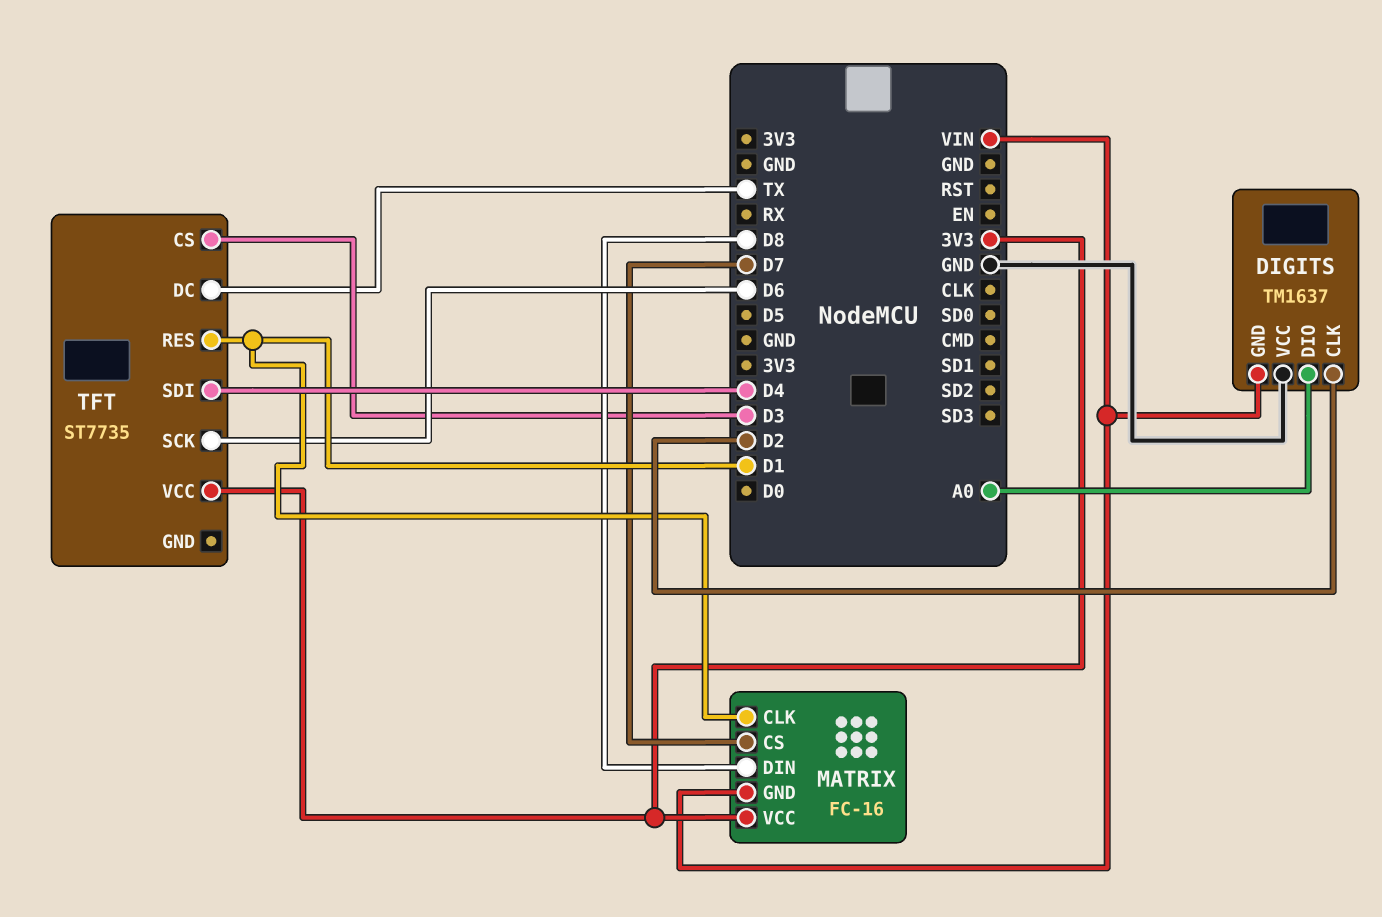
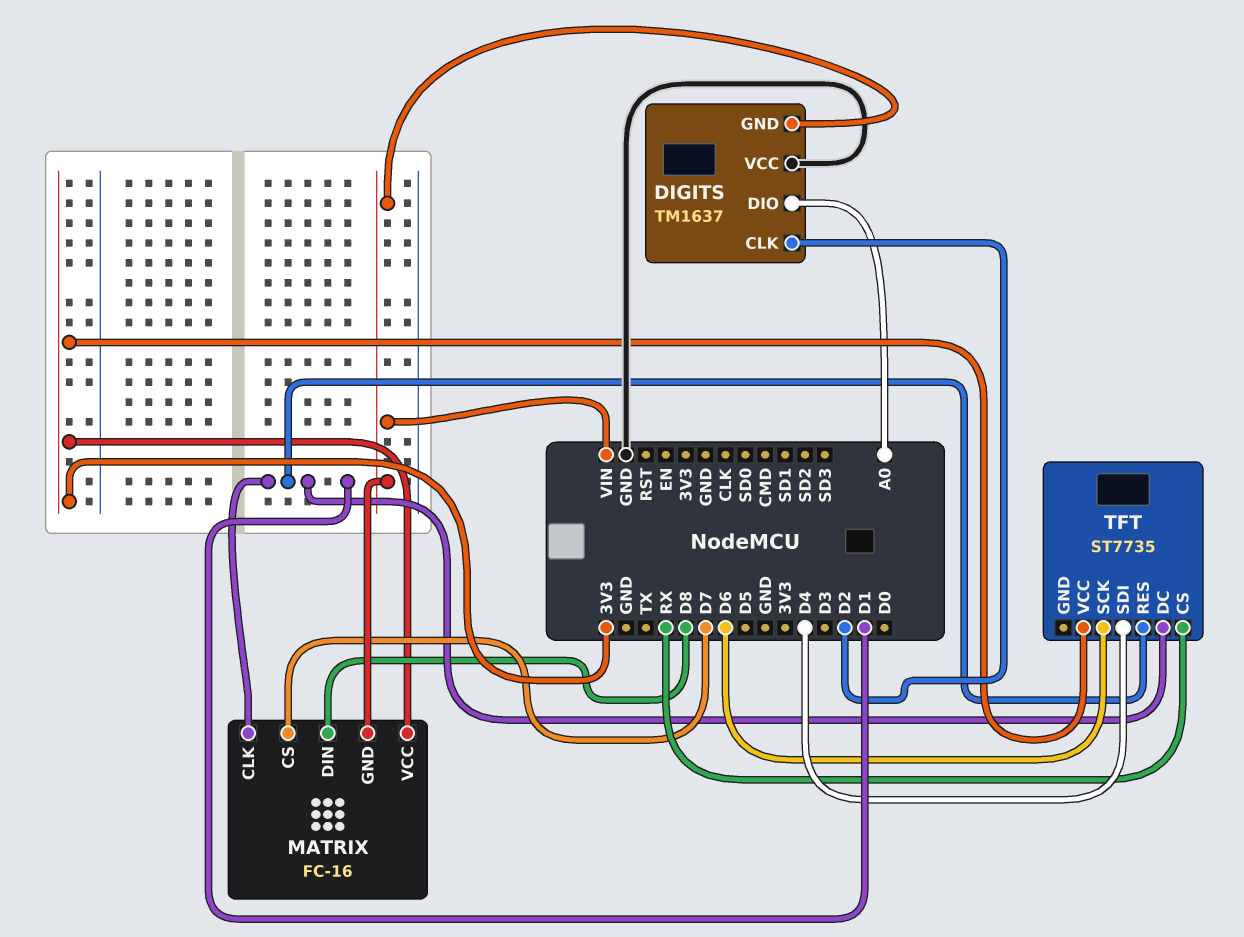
TFT pin CS: D3 -> RX
TFT pin DC: TX -> D1

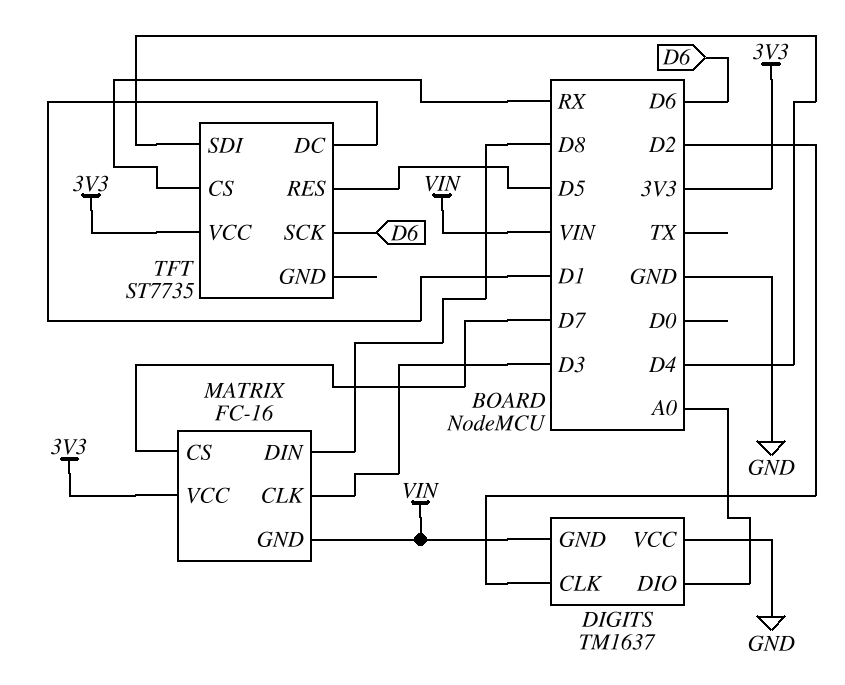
MATRIX pin CLK: D1 -> D3
TFT pin RES: D1 -> D5

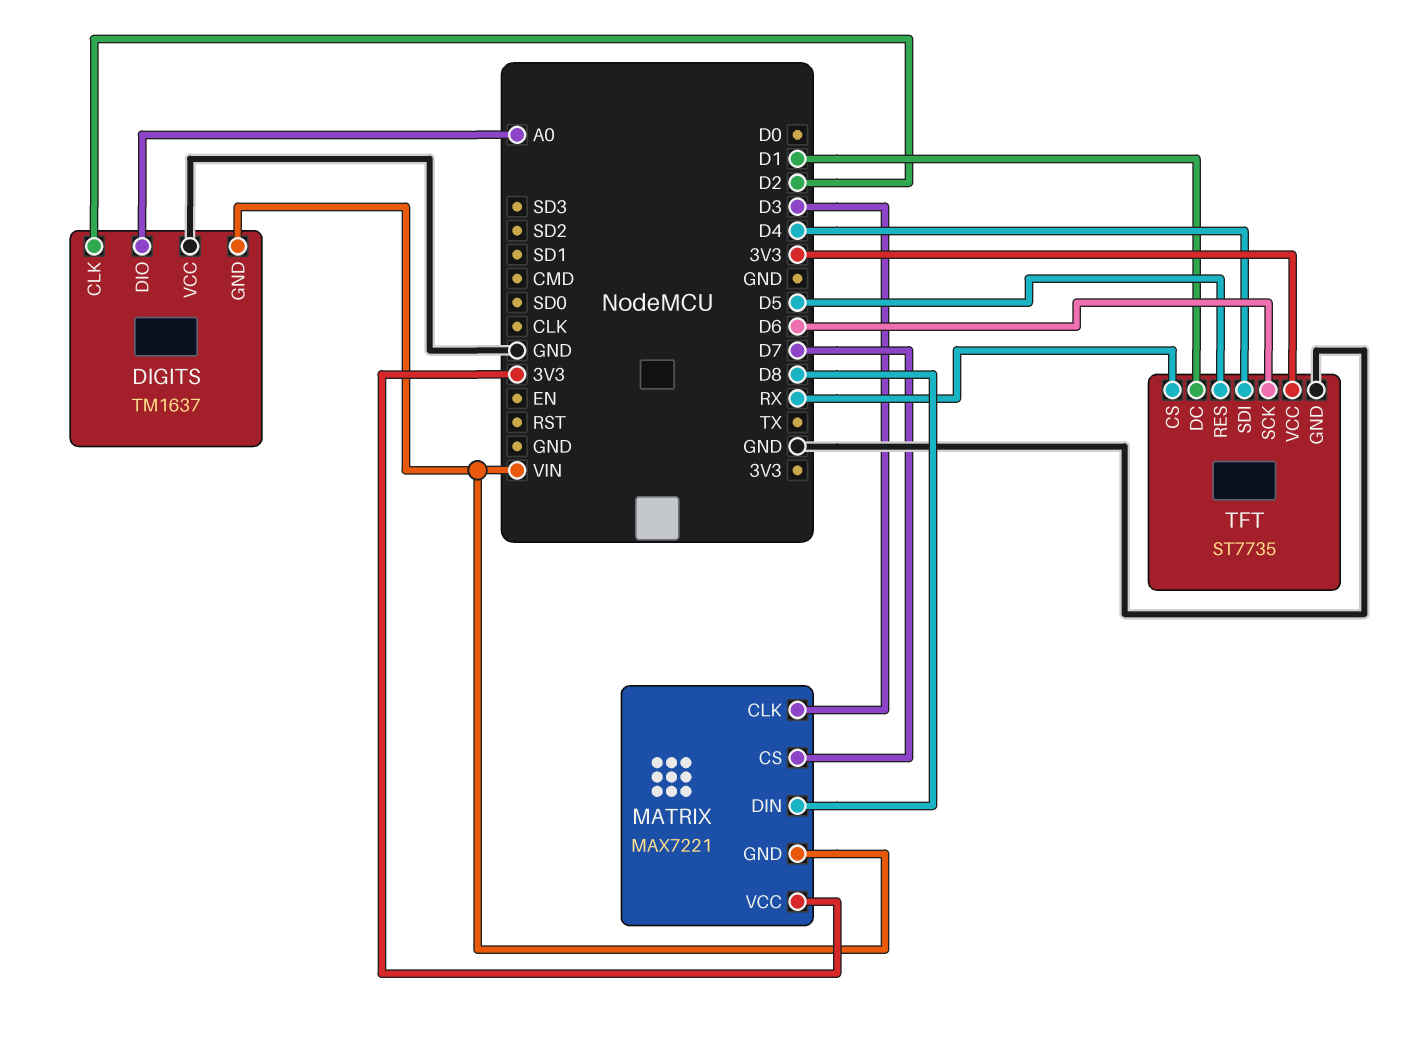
MATRIX: FC-16 -> MAX7221
TFT pin GND: none -> GND

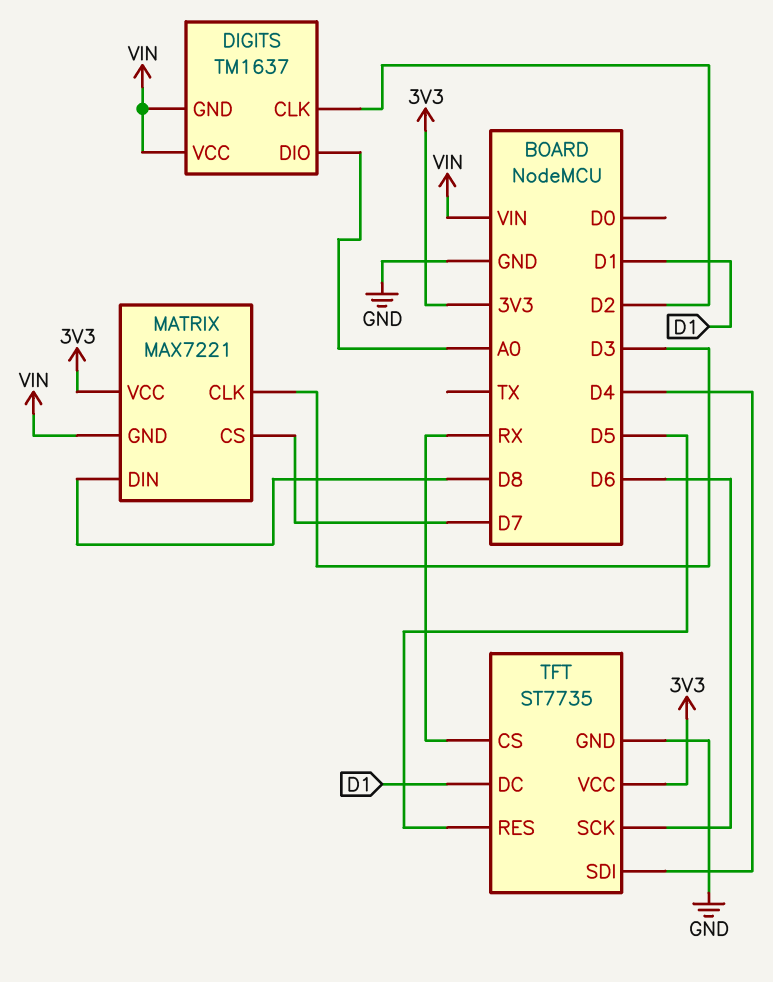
DIGITS pin VCC: GND -> VIN

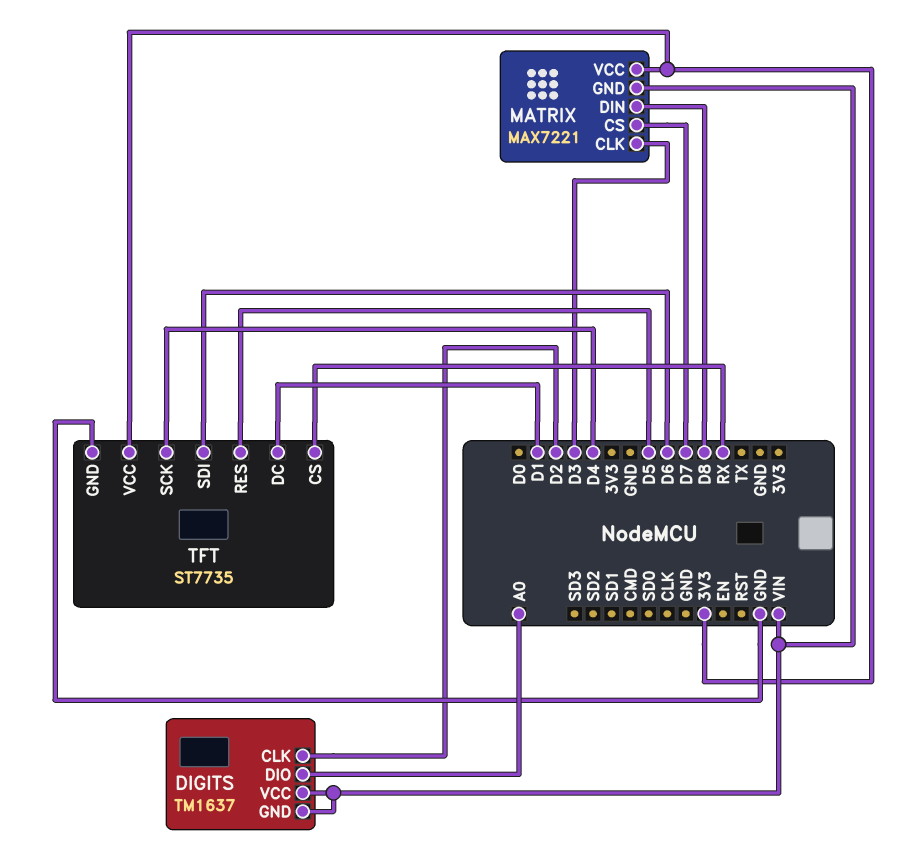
TFT pin SCK: D6 -> D4
TFT pin SDI: D4 -> D6

